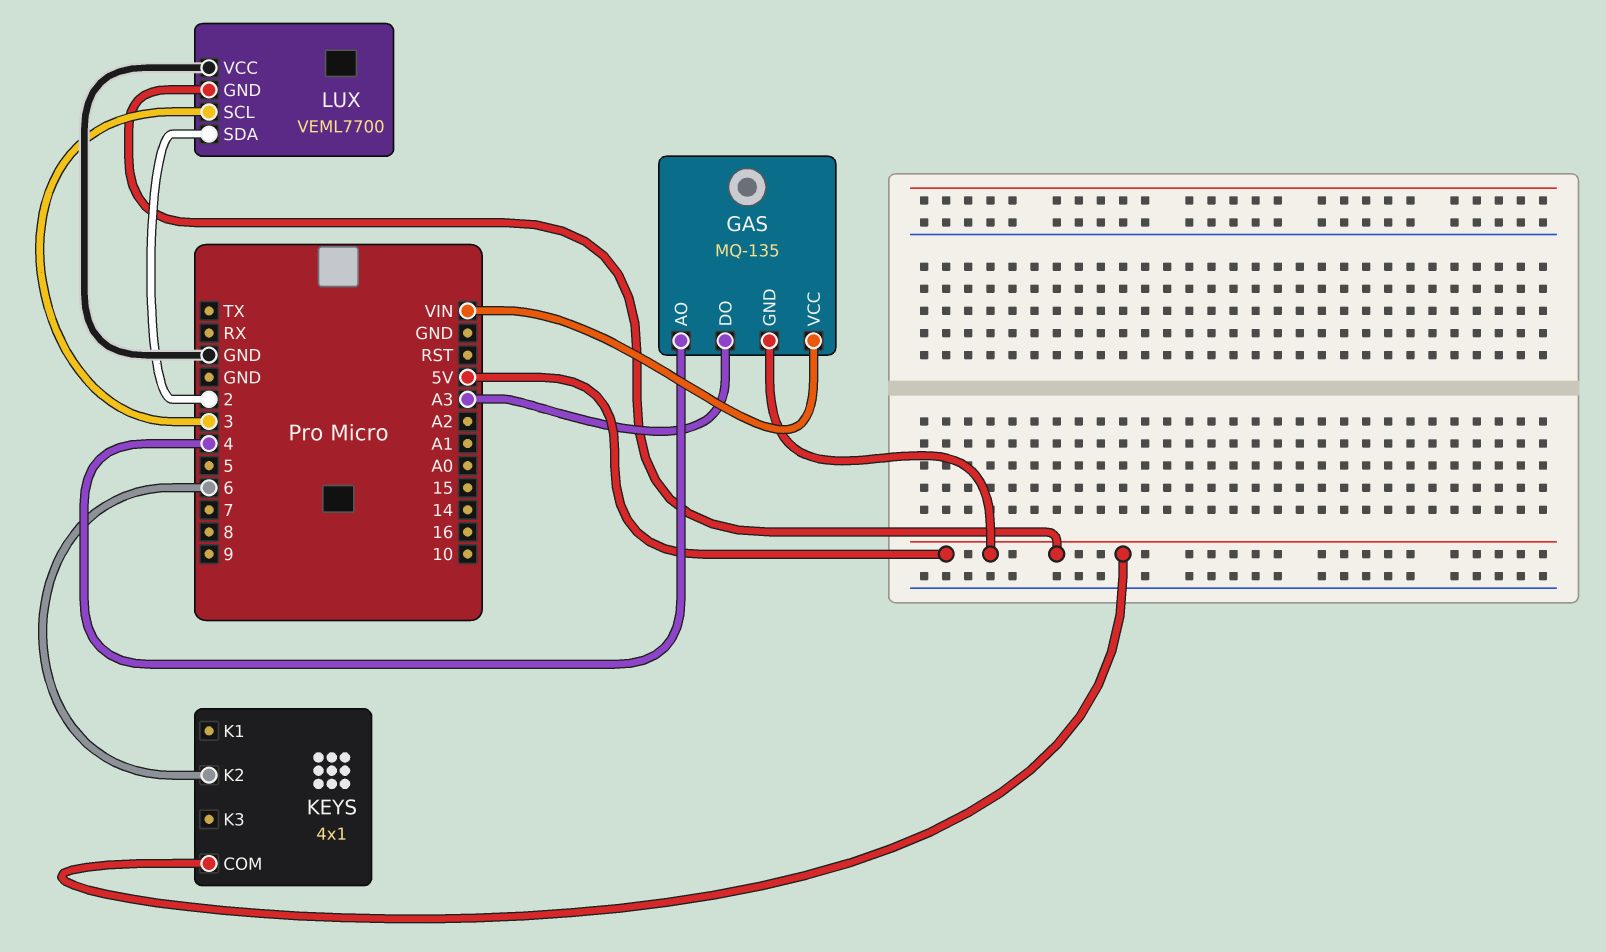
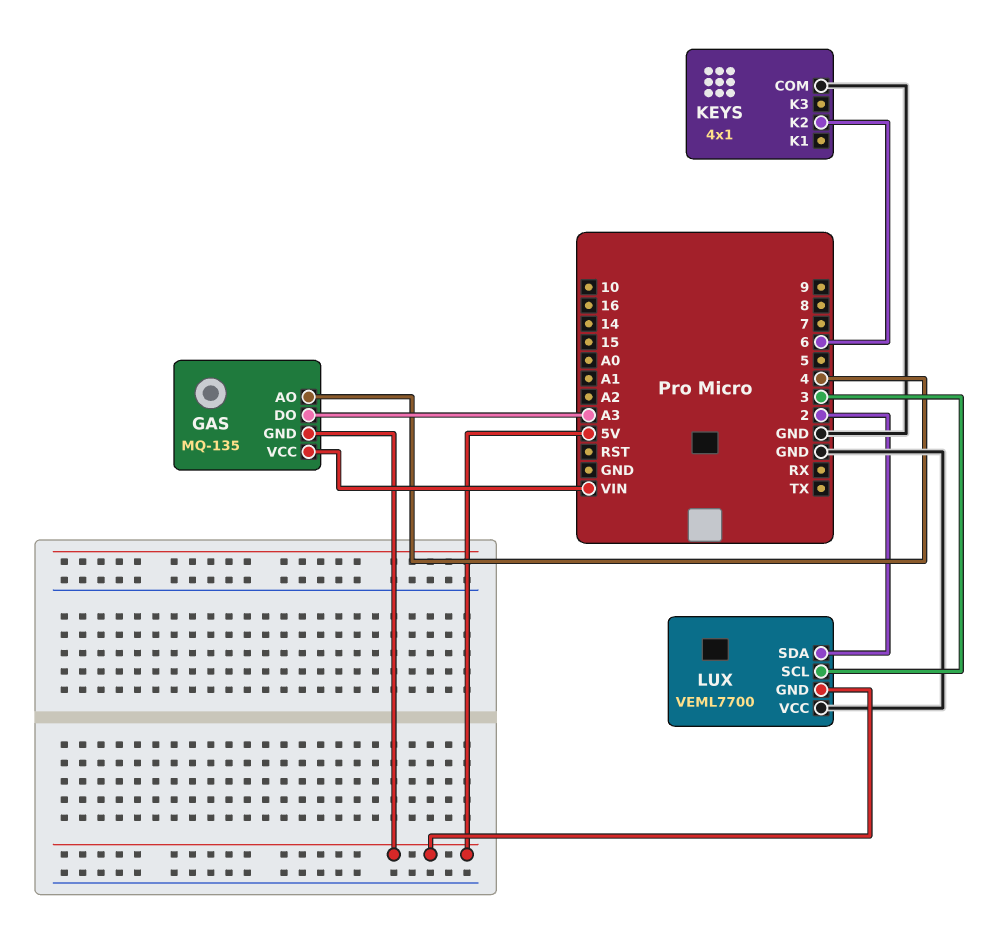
KEYS pin COM: 5V -> GND

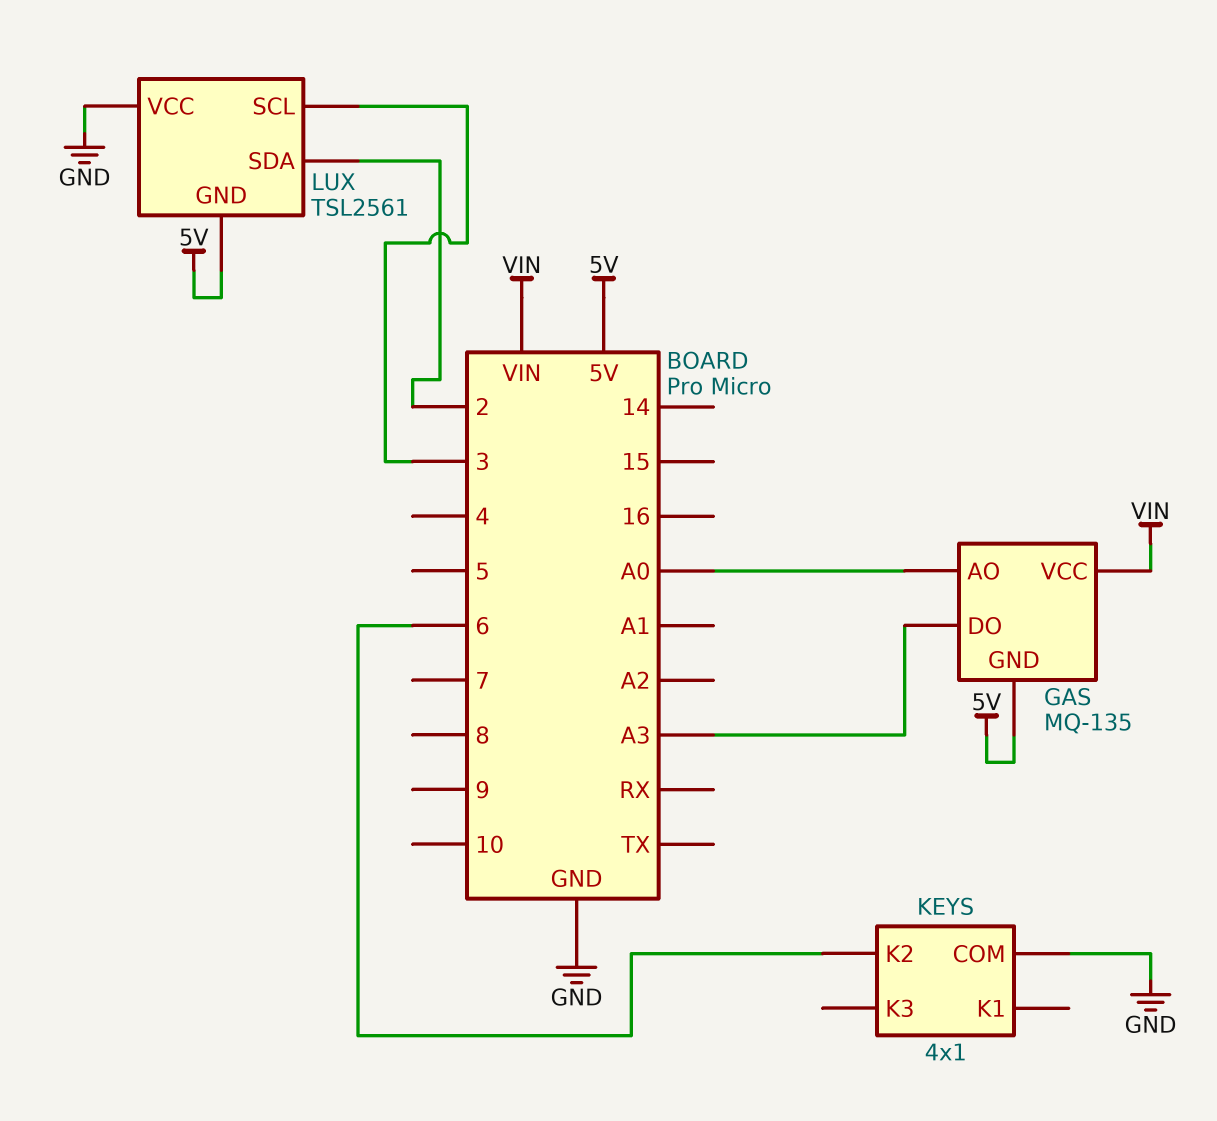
GAS pin AO: 4 -> A0
LUX: VEML7700 -> TSL2561

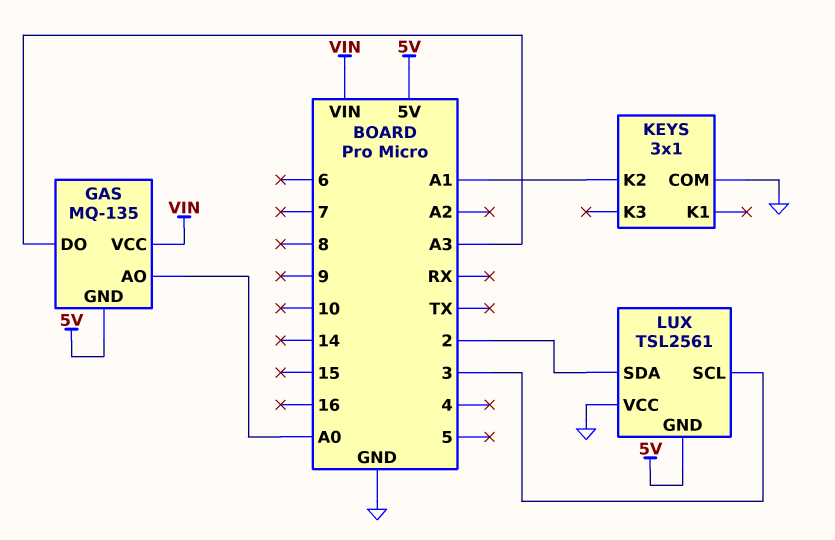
KEYS: 4x1 -> 3x1
KEYS pin K2: 6 -> A1

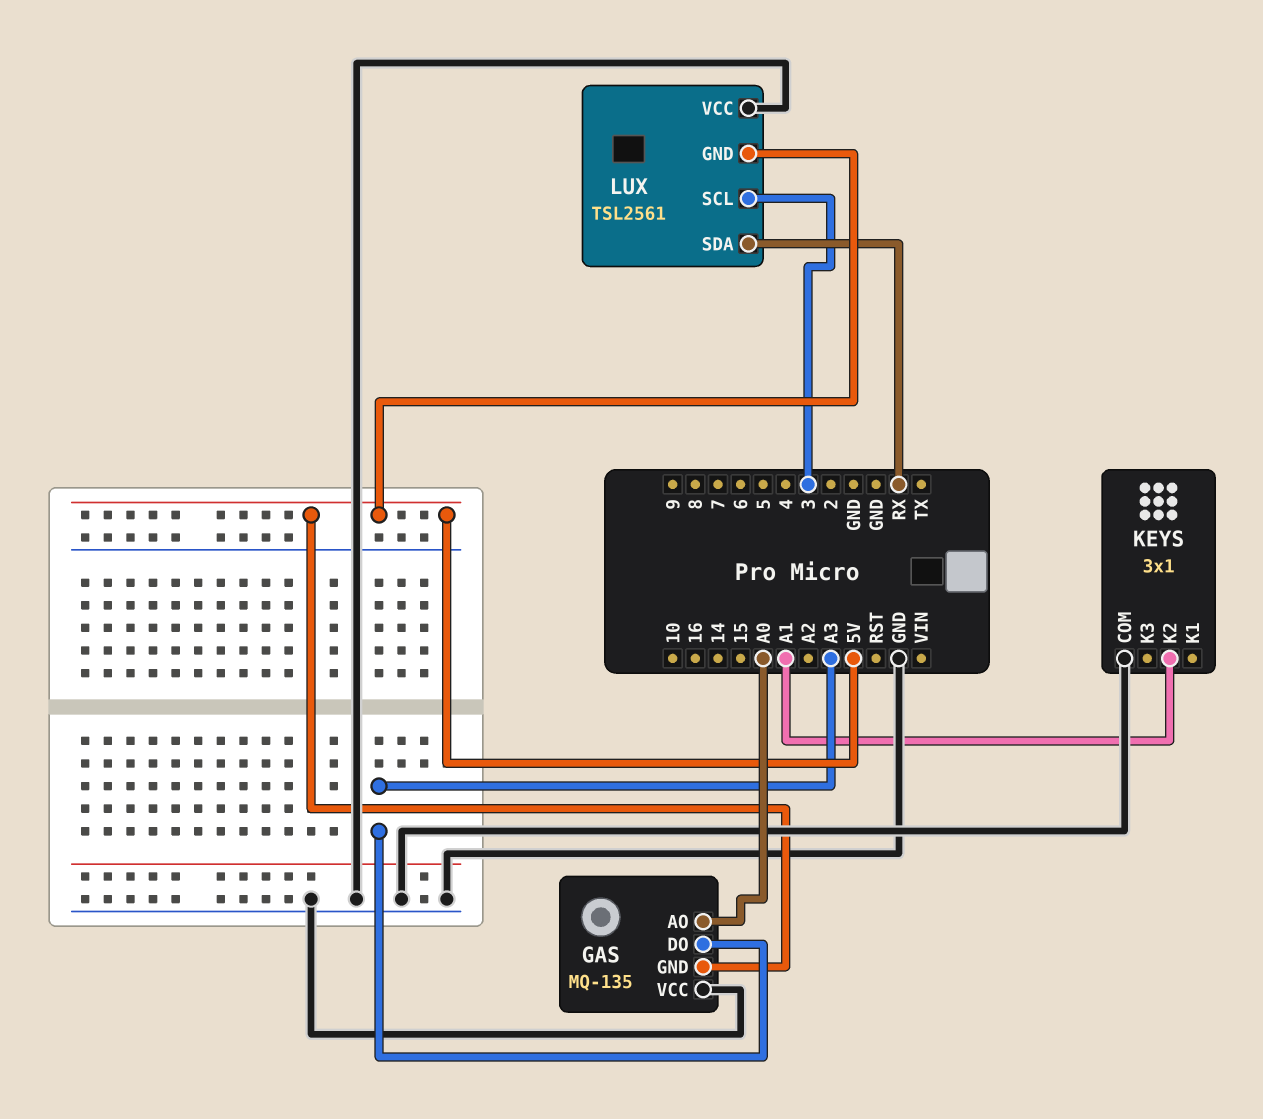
GAS pin VCC: VIN -> GND
LUX pin SDA: 2 -> RX

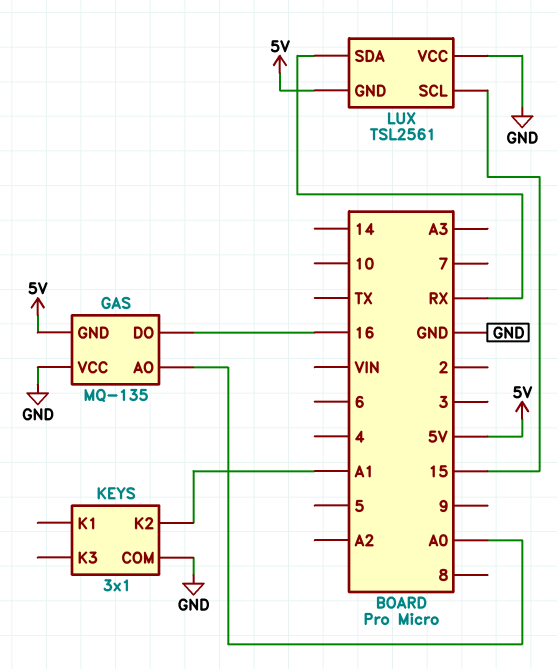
GAS pin DO: A3 -> 16
LUX pin SCL: 3 -> 15

